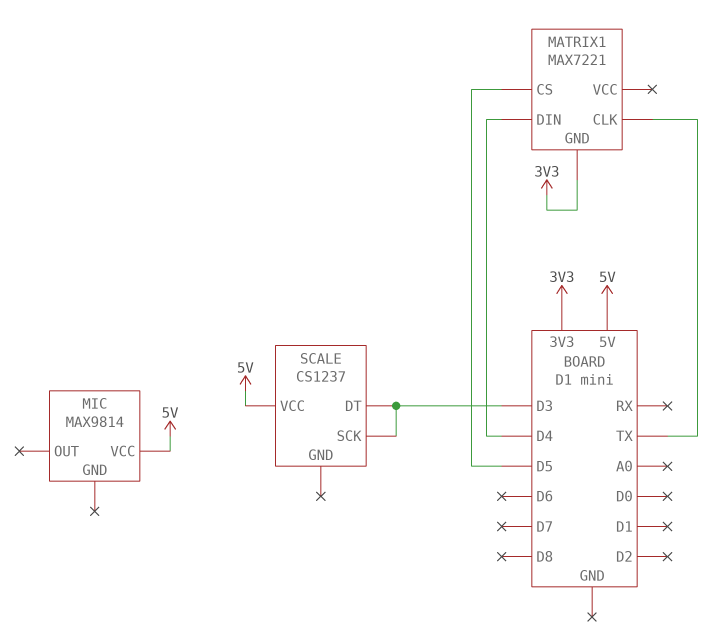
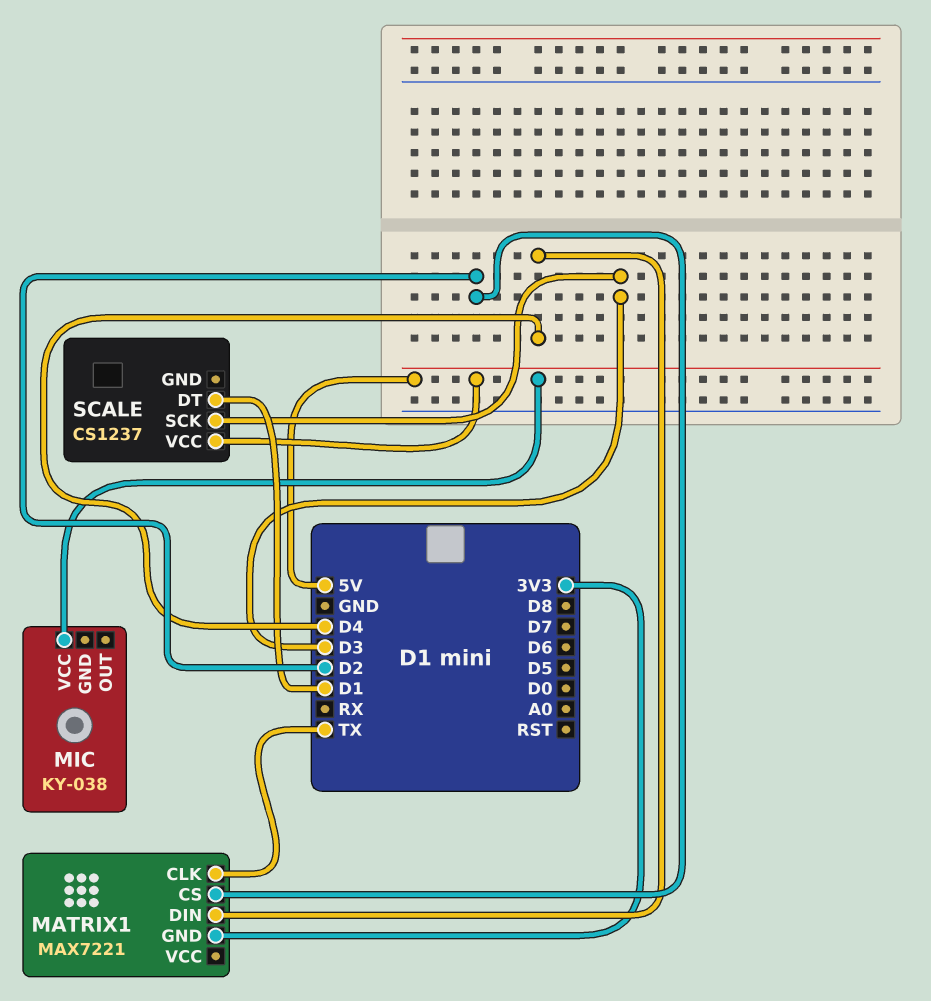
MATRIX1 pin CS: D5 -> D2
MIC: MAX9814 -> KY-038
SCALE pin DT: D3 -> D1

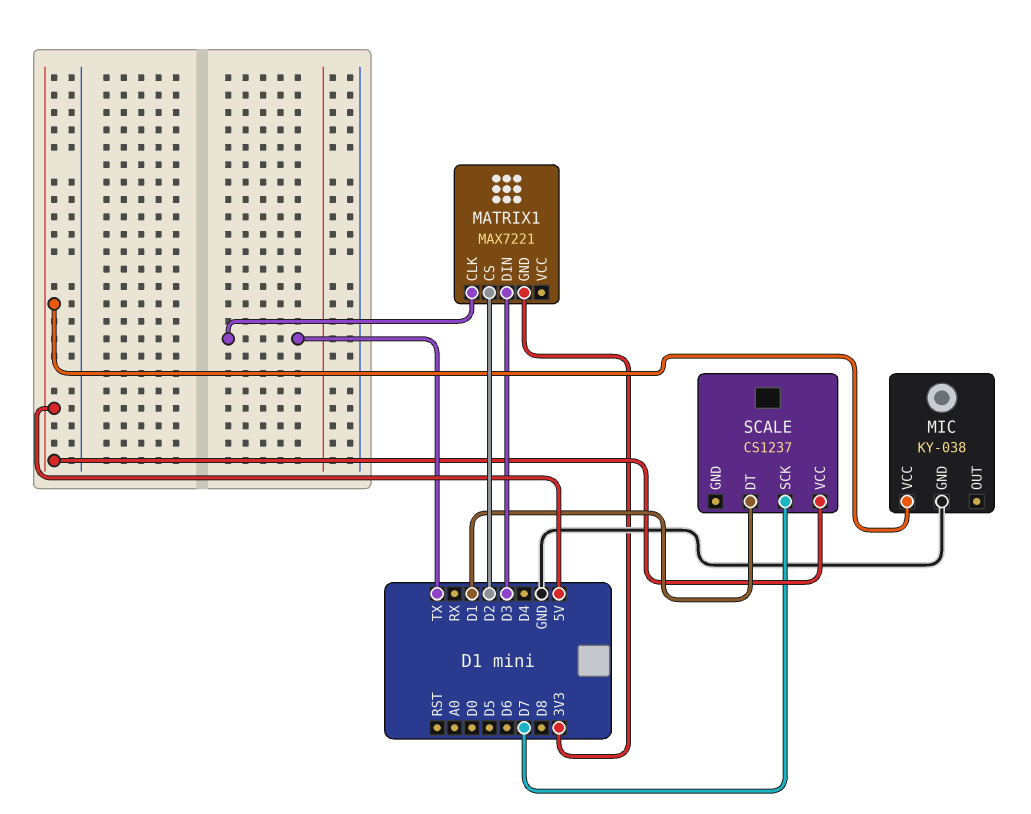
MATRIX1 pin DIN: D4 -> D3
MIC pin GND: none -> GND
SCALE pin SCK: D3 -> D7

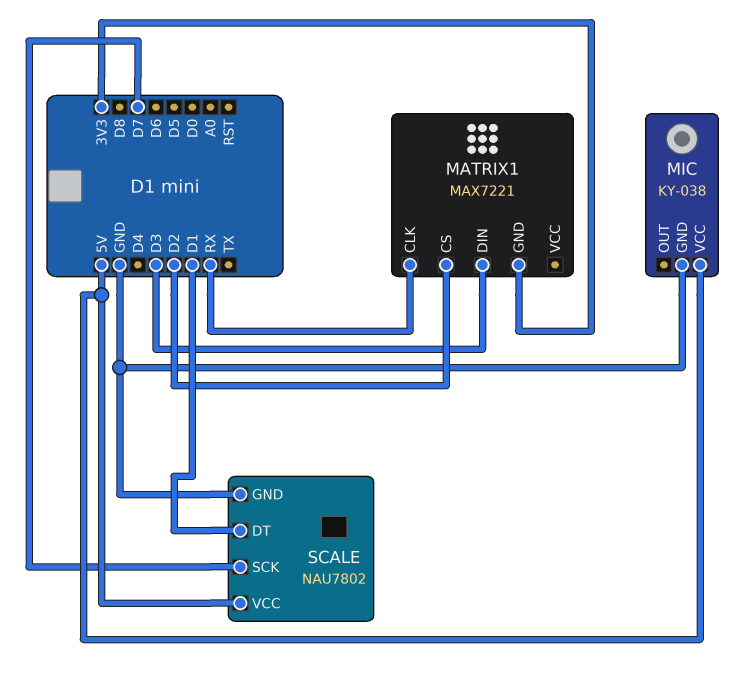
MATRIX1 pin CLK: TX -> RX
SCALE: CS1237 -> NAU7802
SCALE pin GND: none -> GND

